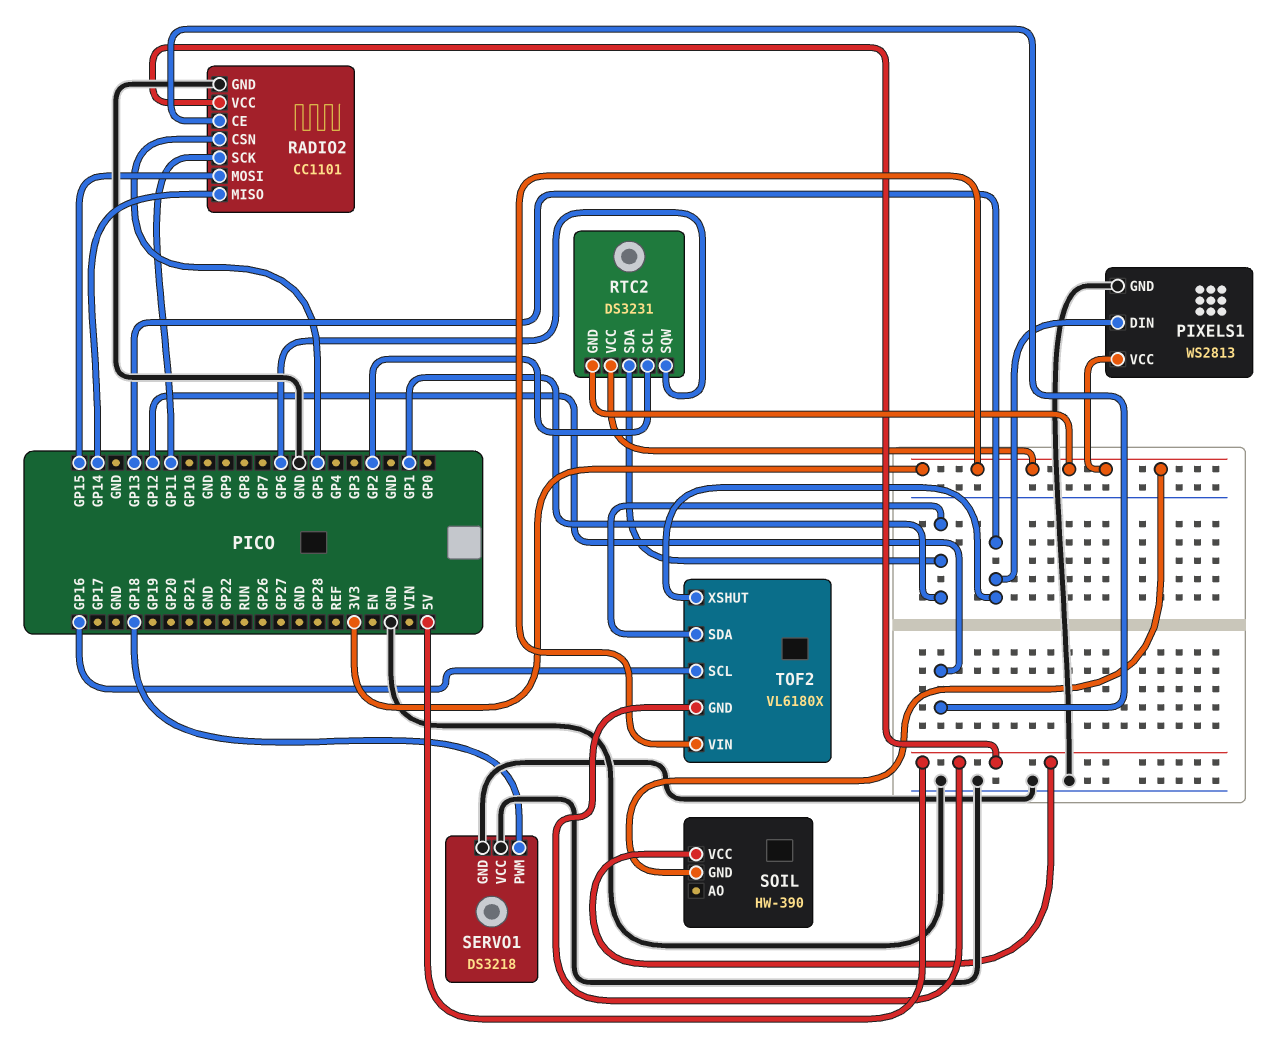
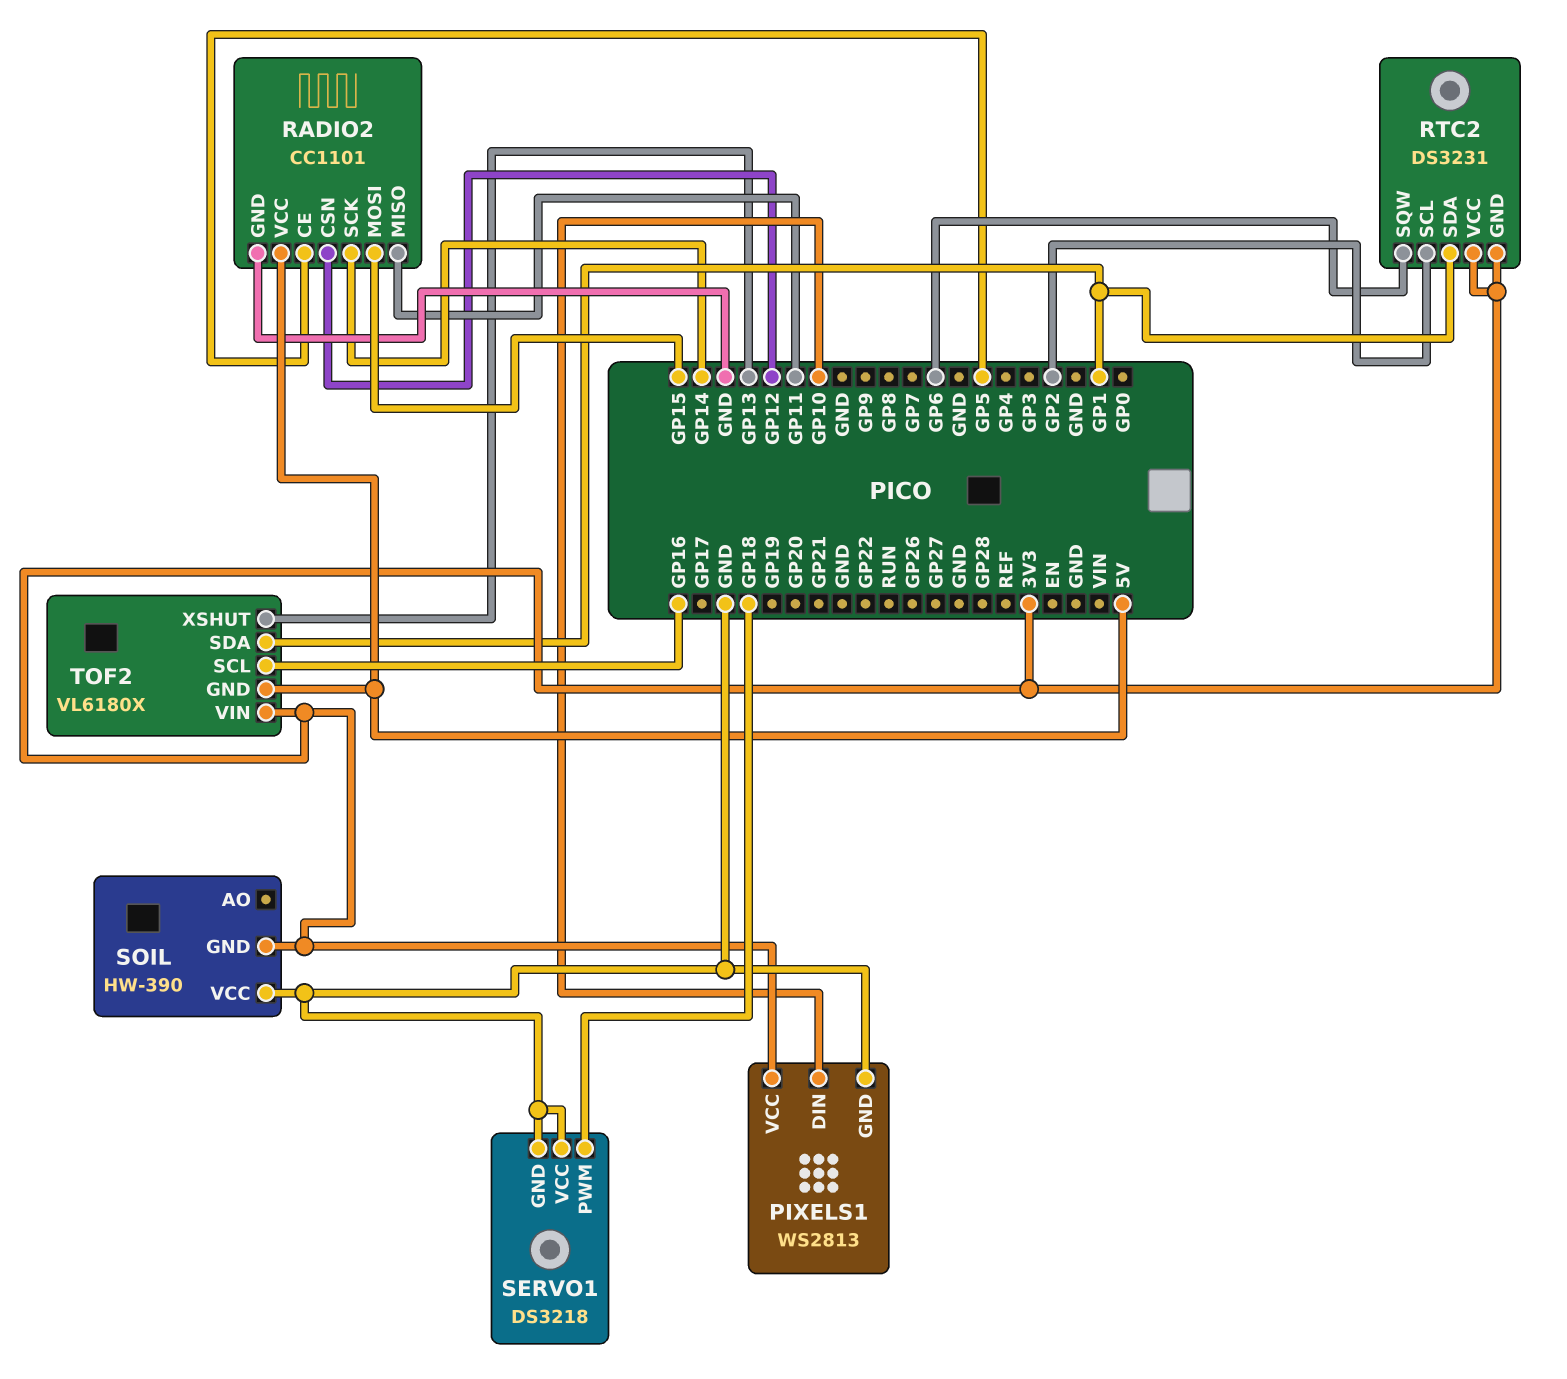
PIXELS1 pin DIN: GP13 -> GP10
RADIO2 pin CE: GP12 -> GP5
RADIO2 pin CSN: GP5 -> GP12
RADIO2 pin MISO: GP14 -> GP11
RADIO2 pin SCK: GP11 -> GP14
SOIL pin VCC: 5V -> GND

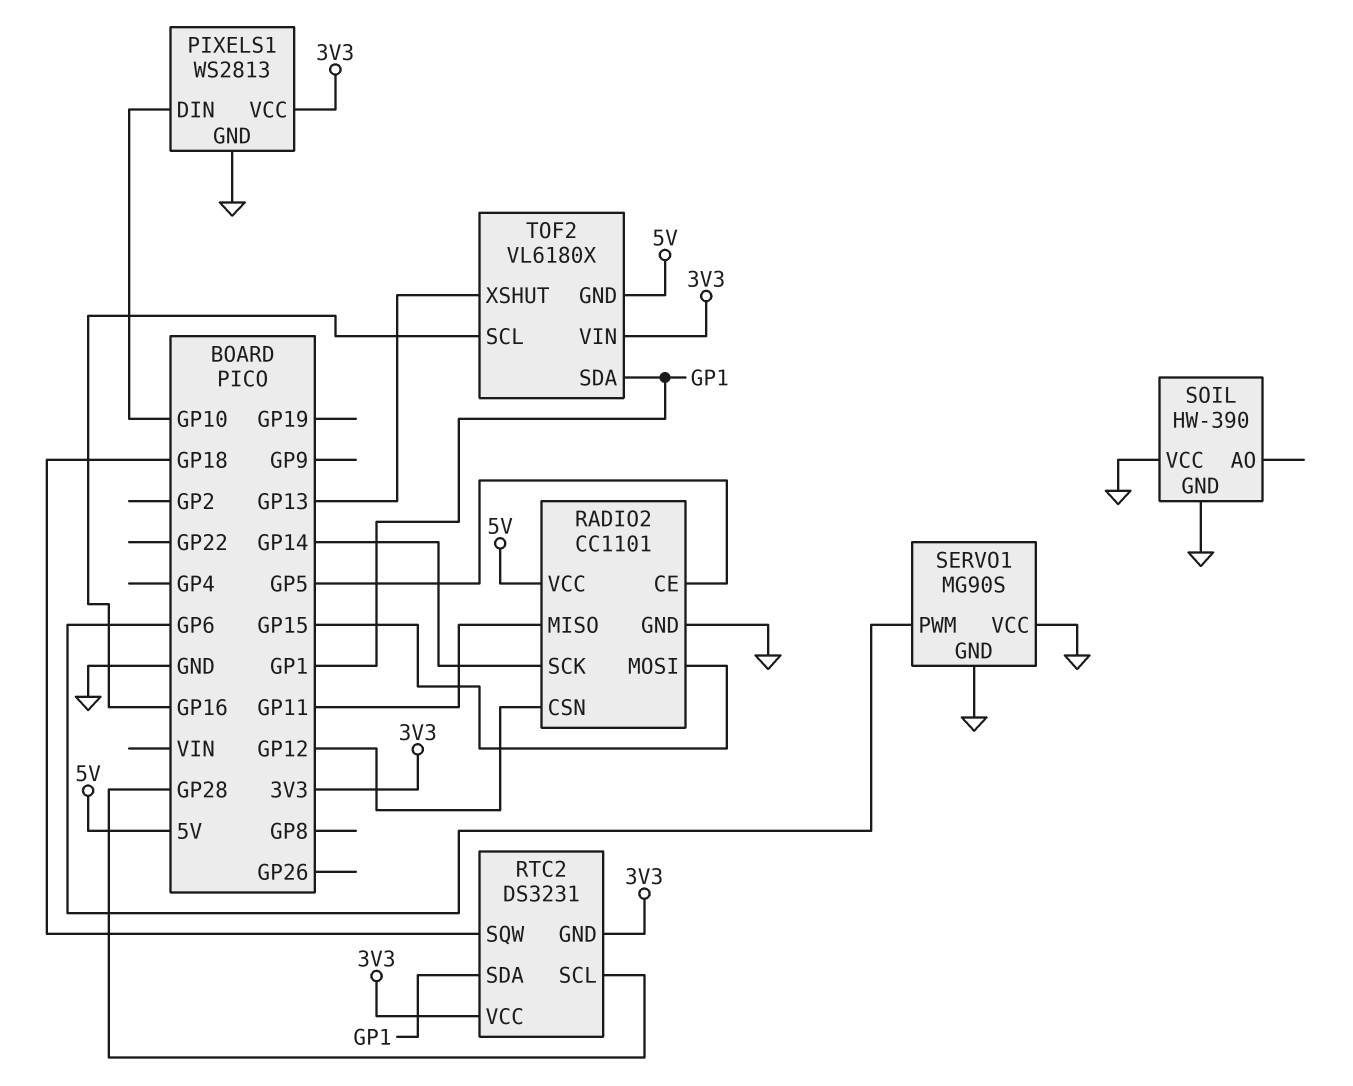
RTC2 pin SCL: GP2 -> GP28
RTC2 pin SQW: GP6 -> GP18
SERVO1: DS3218 -> MG90S
SERVO1 pin PWM: GP18 -> GP6
SOIL pin GND: 3V3 -> GND

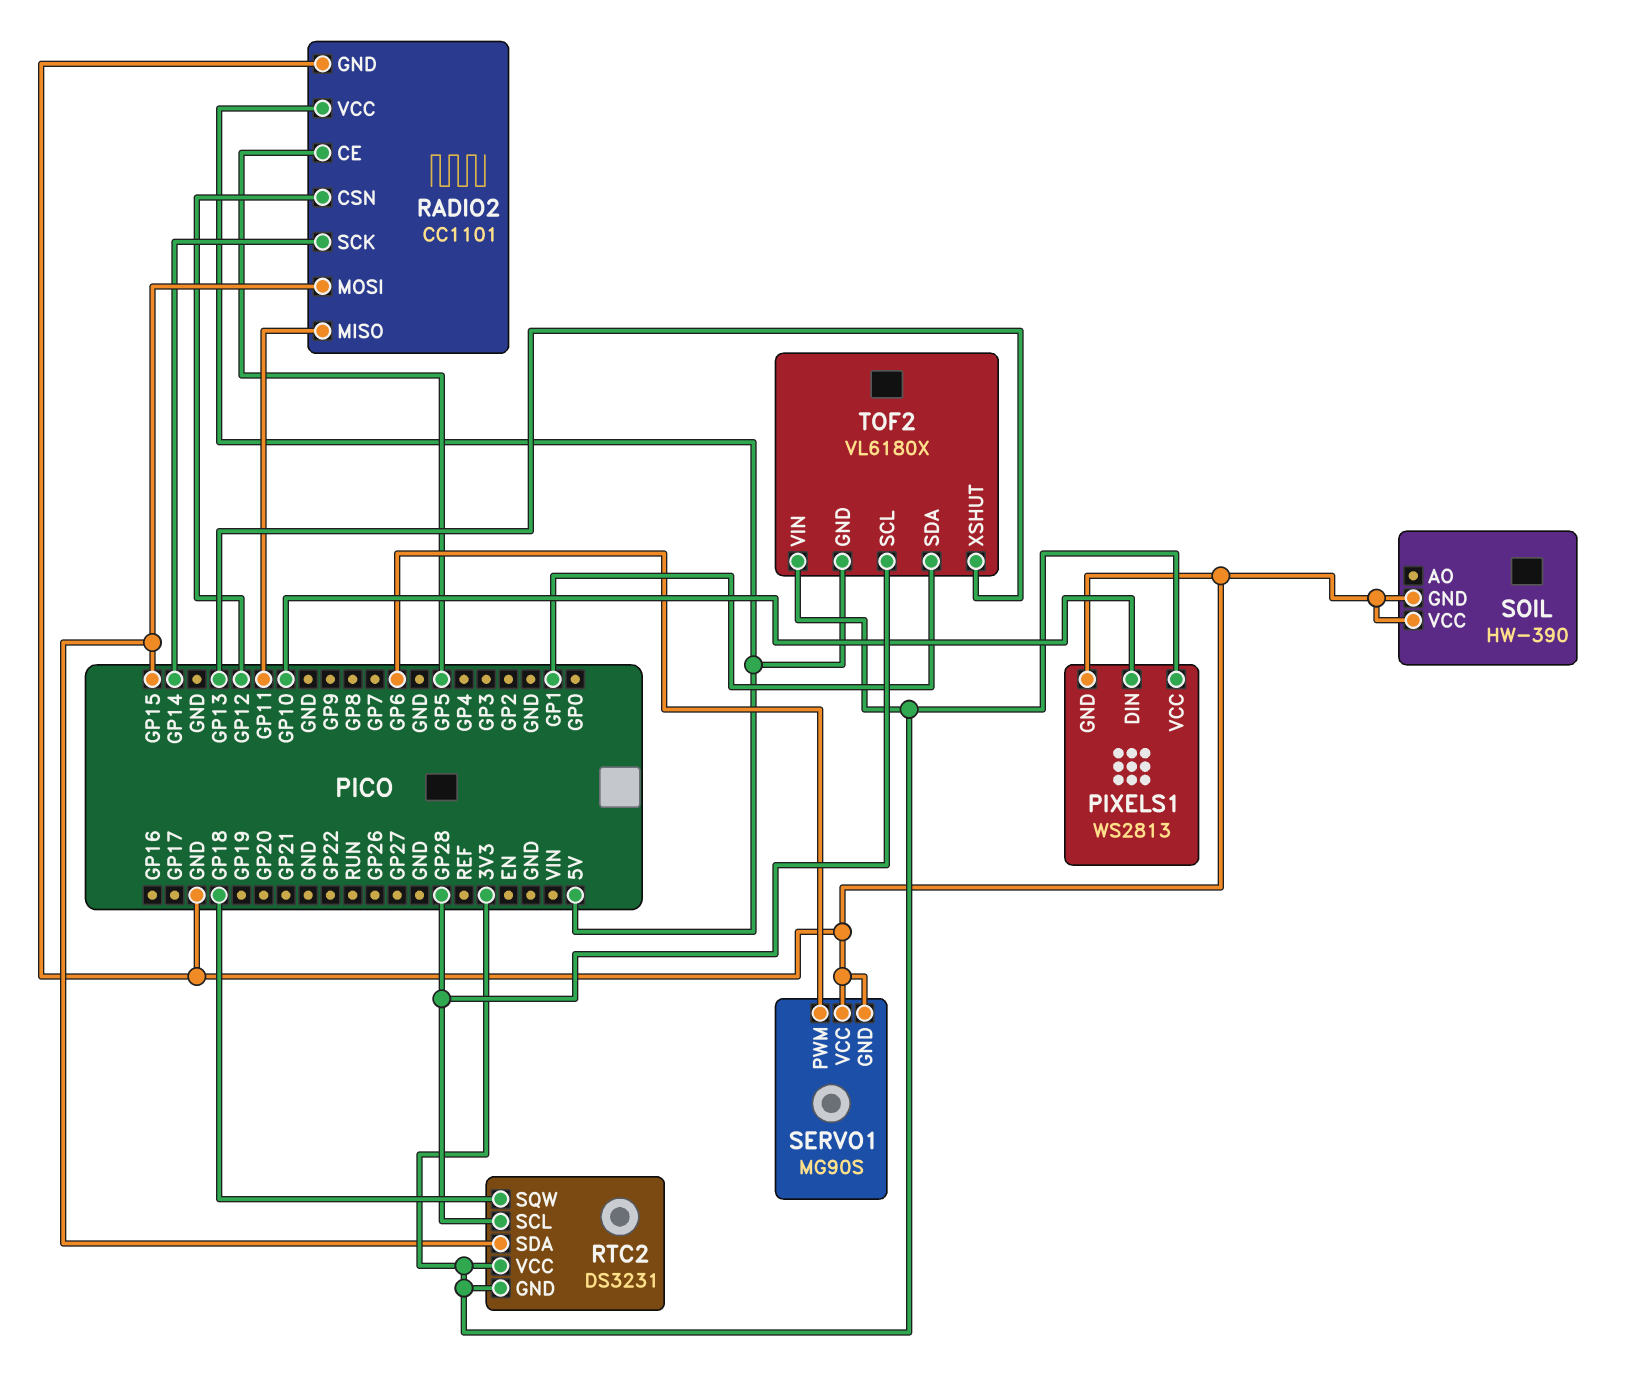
RTC2 pin SDA: GP1 -> GP15
TOF2 pin SCL: GP16 -> GP28

